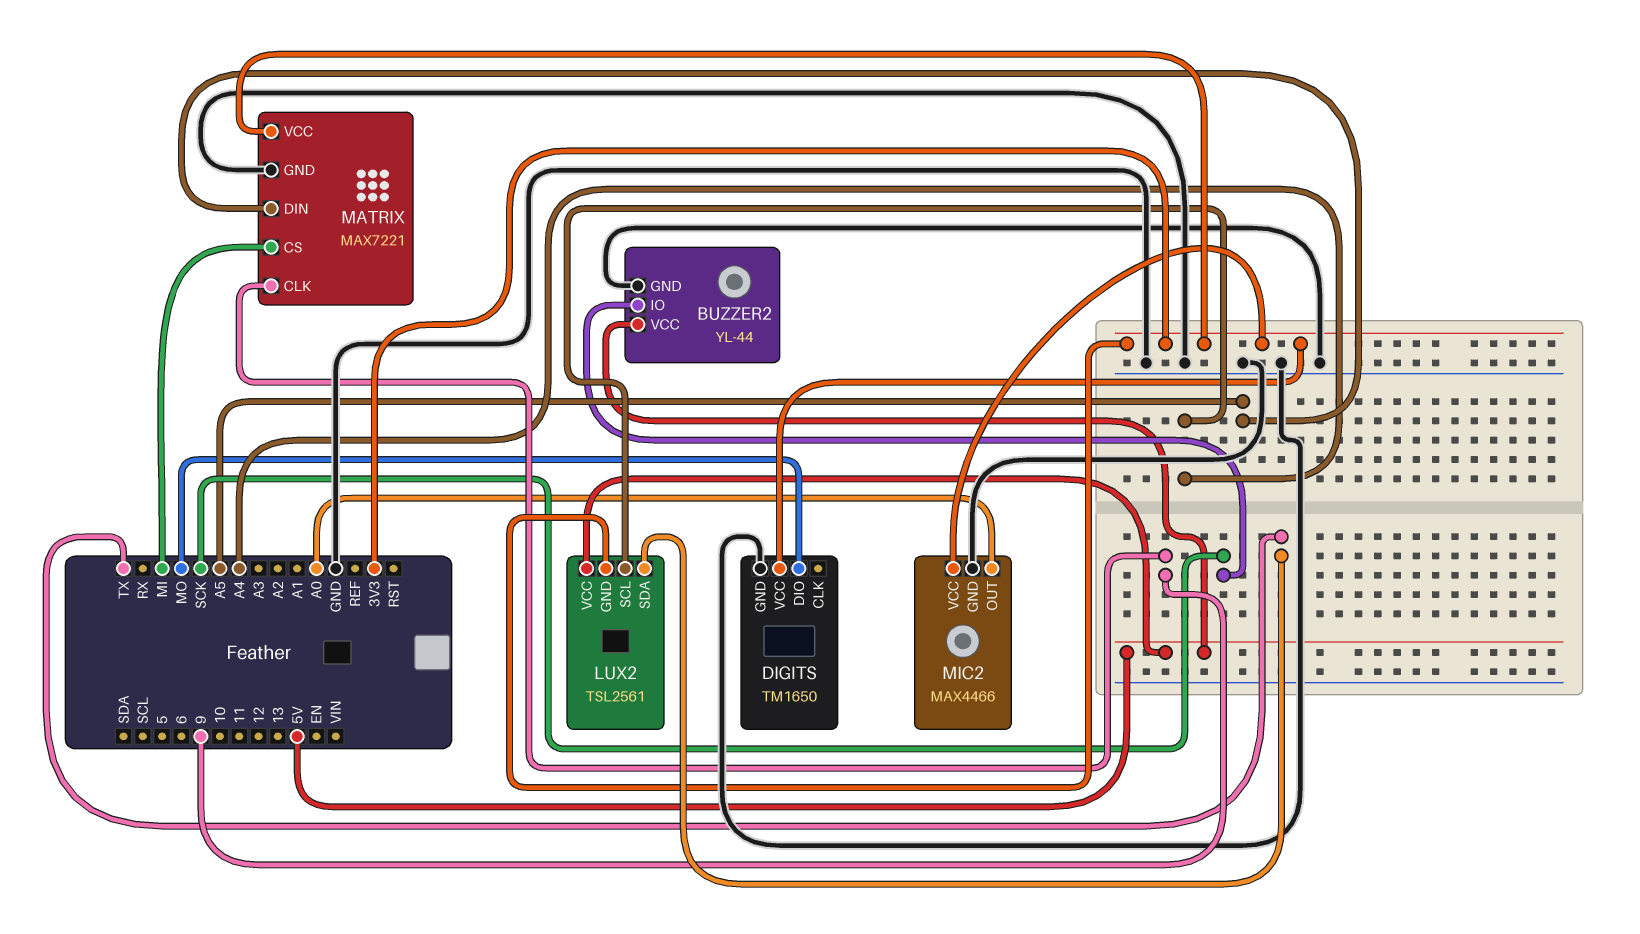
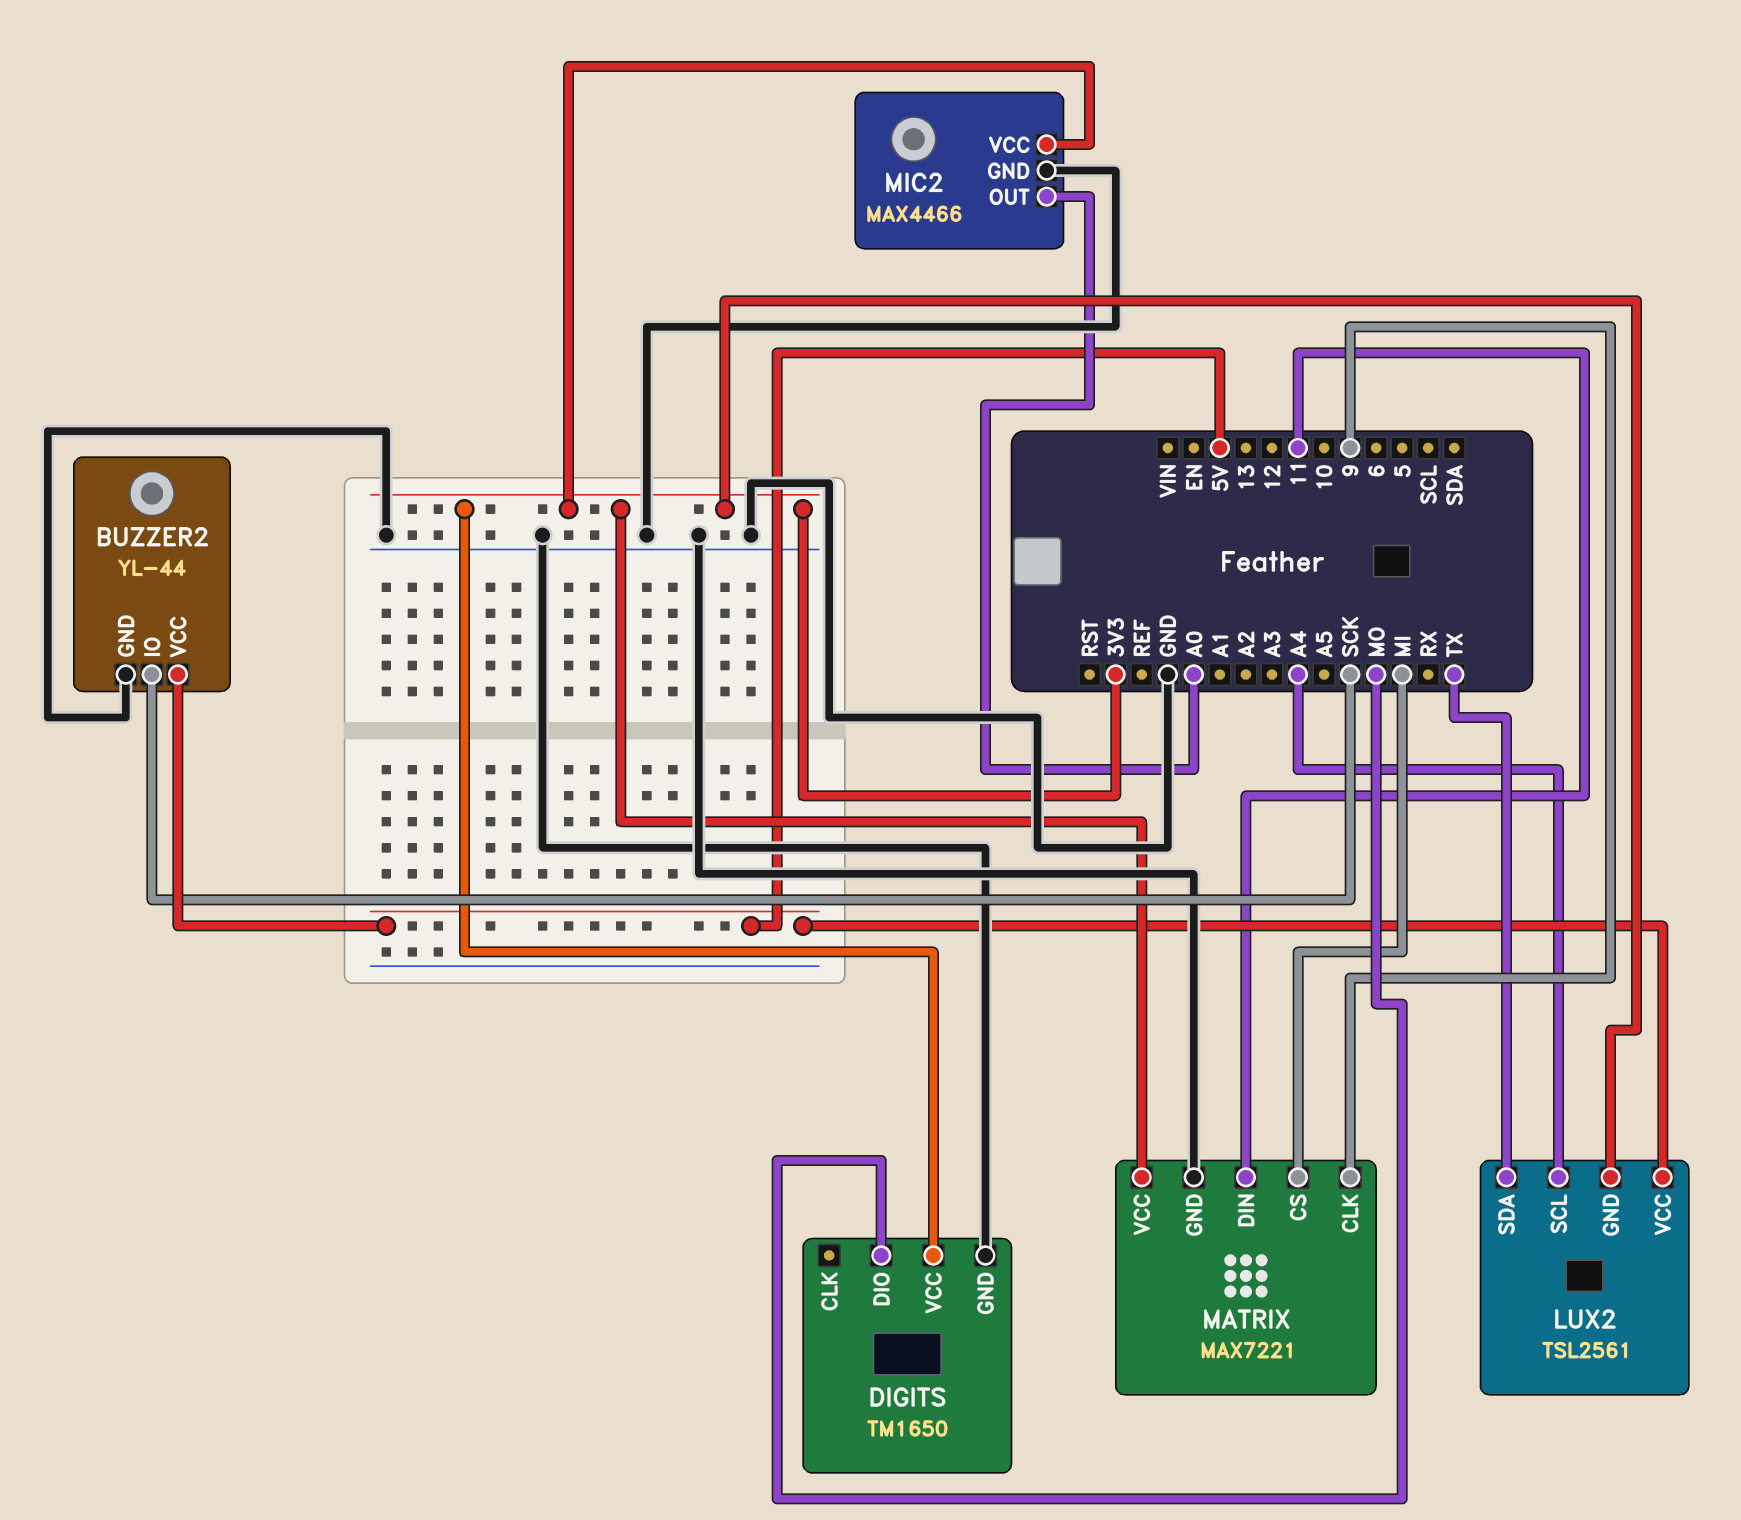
MATRIX pin DIN: A5 -> 11

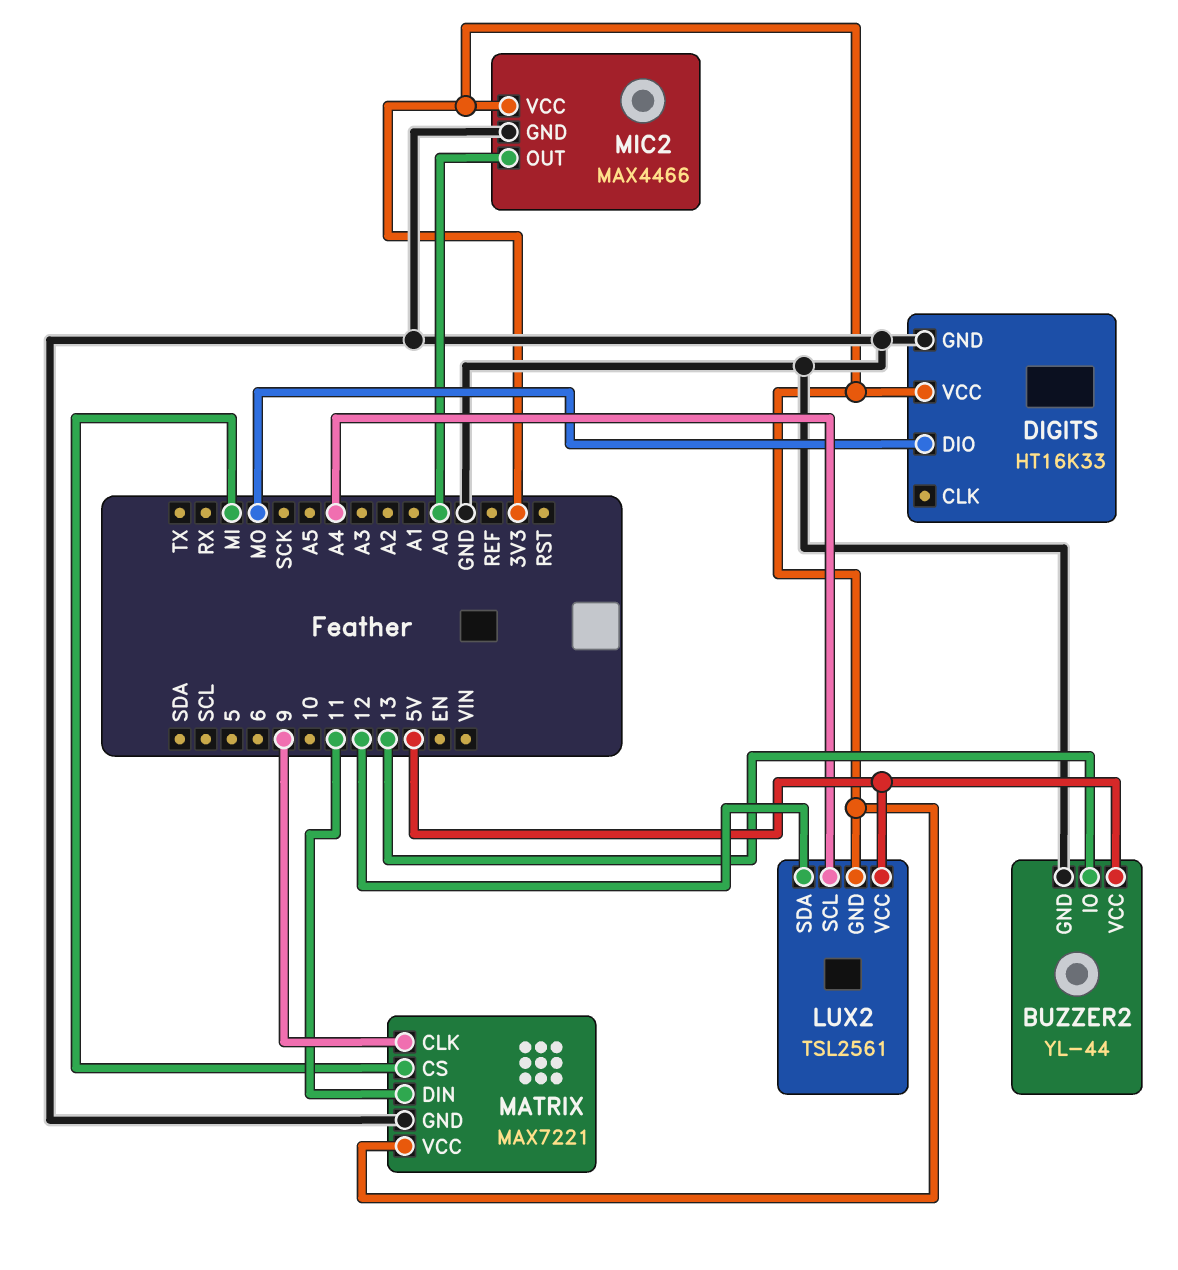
BUZZER2 pin IO: SCK -> 13
DIGITS: TM1650 -> HT16K33
LUX2 pin SDA: TX -> 12

